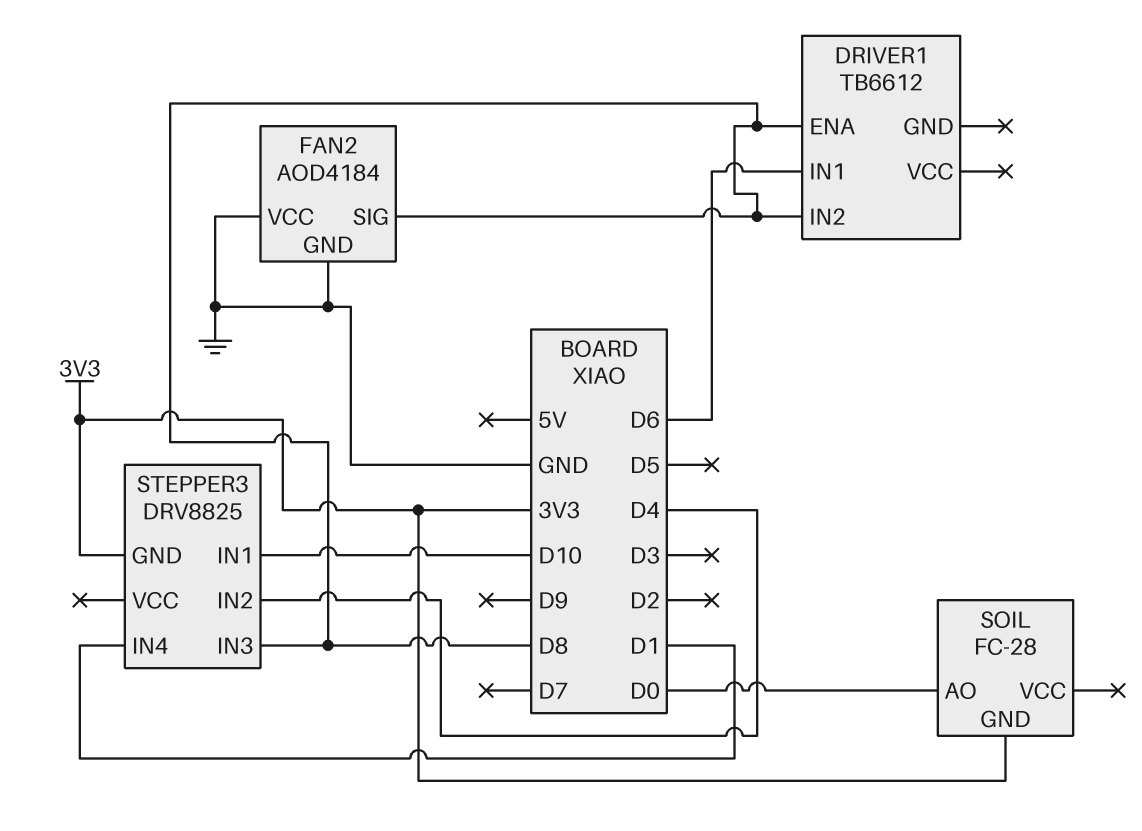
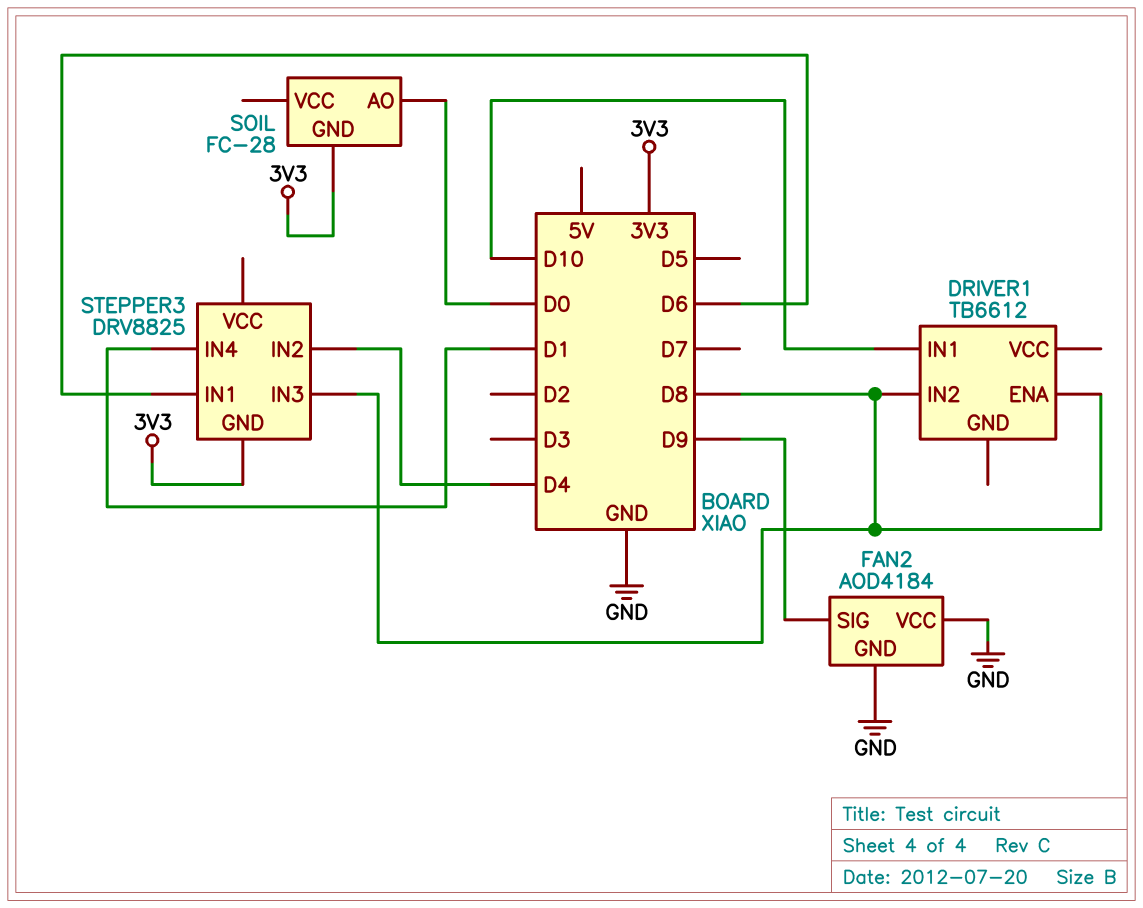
DRIVER1 pin IN1: D6 -> D10
FAN2 pin SIG: D8 -> D9
STEPPER3 pin IN1: D10 -> D6

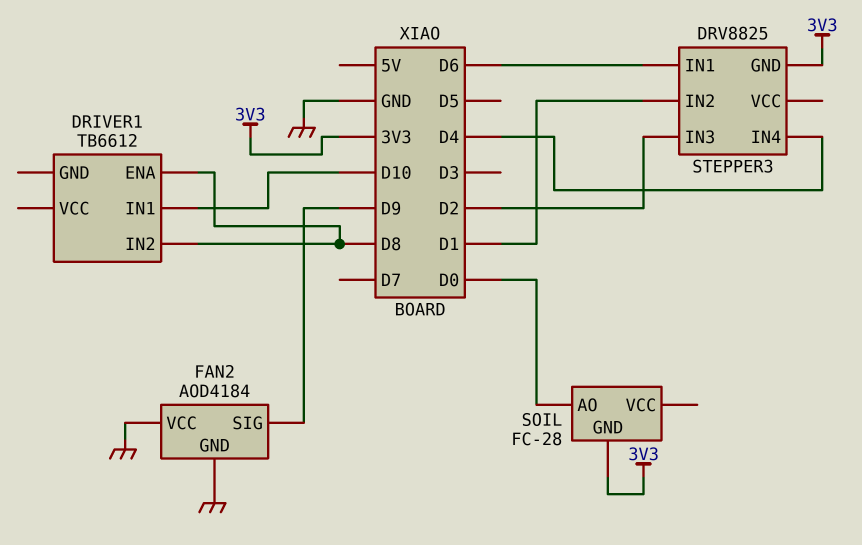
STEPPER3 pin IN2: D4 -> D1
STEPPER3 pin IN3: D8 -> D2
STEPPER3 pin IN4: D1 -> D4

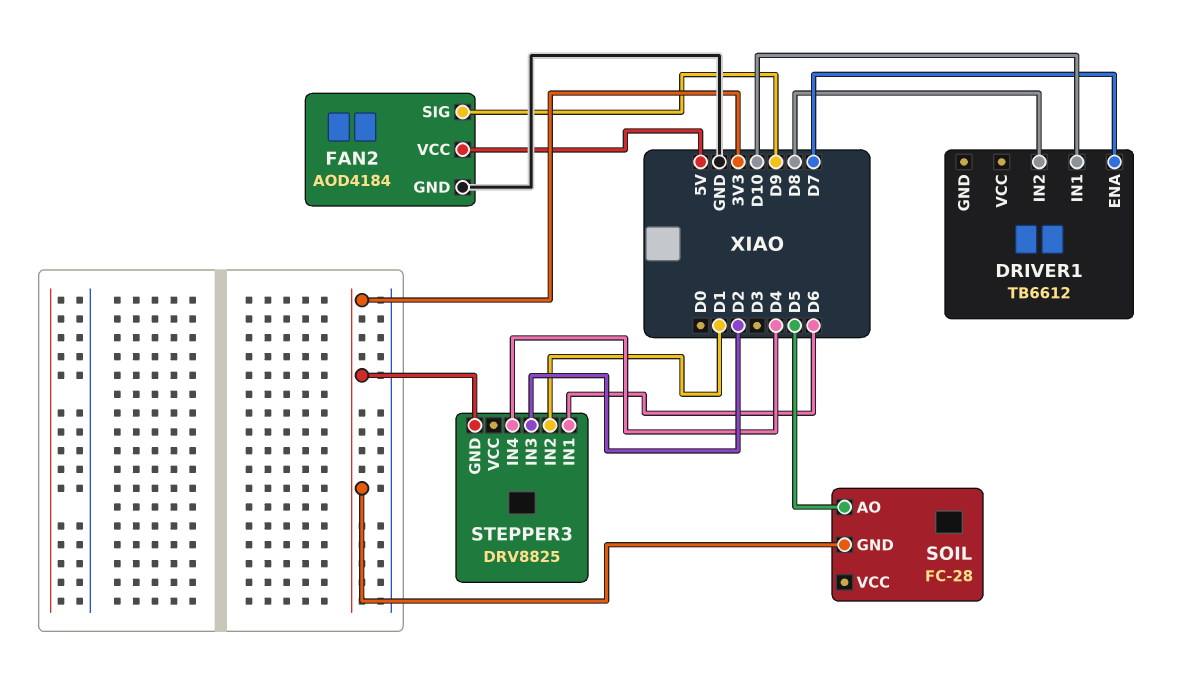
DRIVER1 pin ENA: D8 -> D7
FAN2 pin VCC: GND -> 5V
SOIL pin AO: D0 -> D5

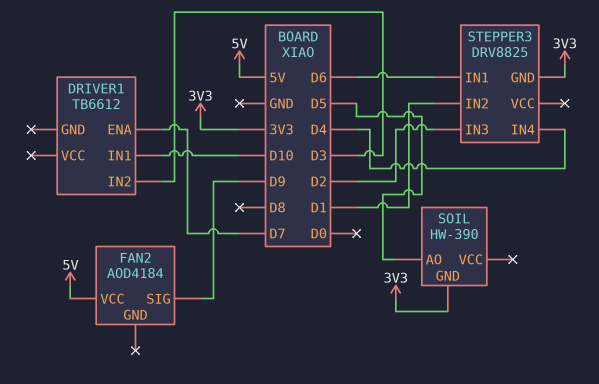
DRIVER1 pin IN2: D8 -> D3
FAN2 pin GND: GND -> none
SOIL: FC-28 -> HW-390

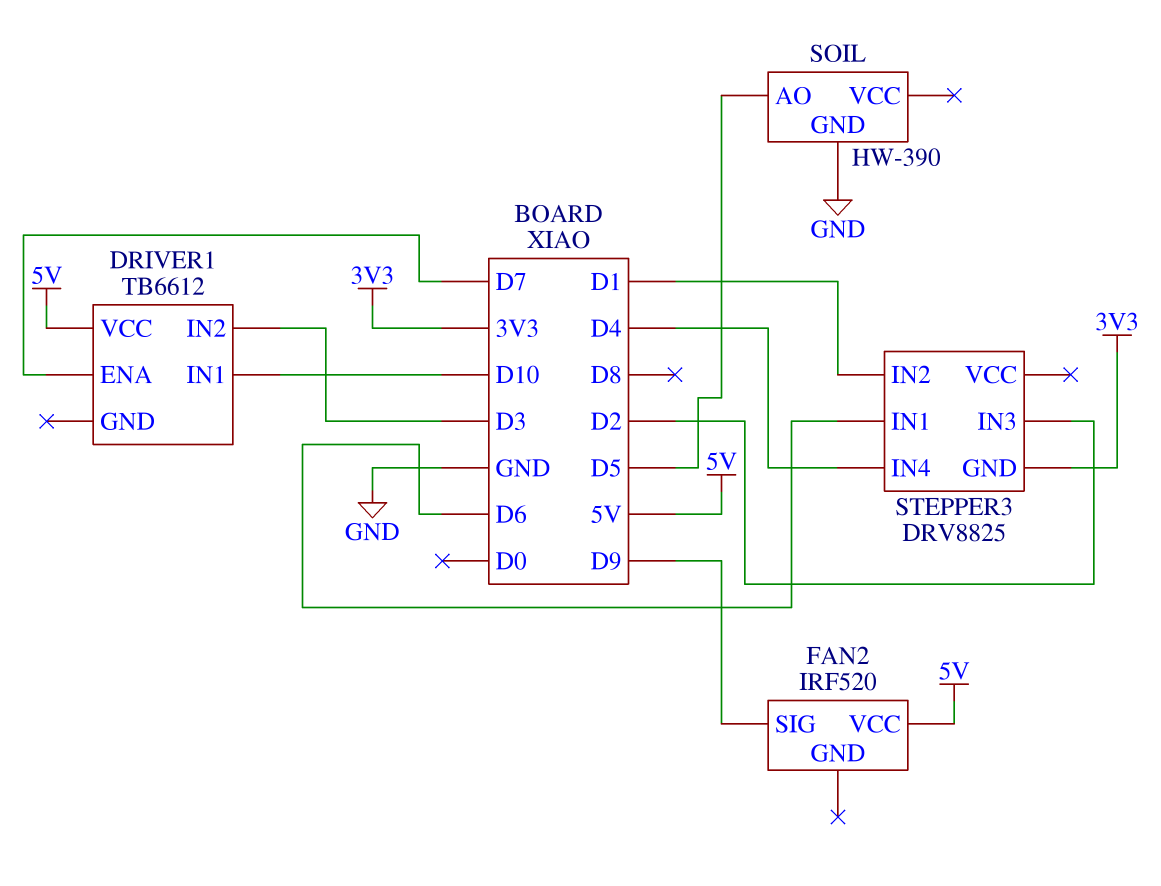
DRIVER1 pin VCC: none -> 5V
FAN2: AOD4184 -> IRF520
SOIL pin GND: 3V3 -> GND

